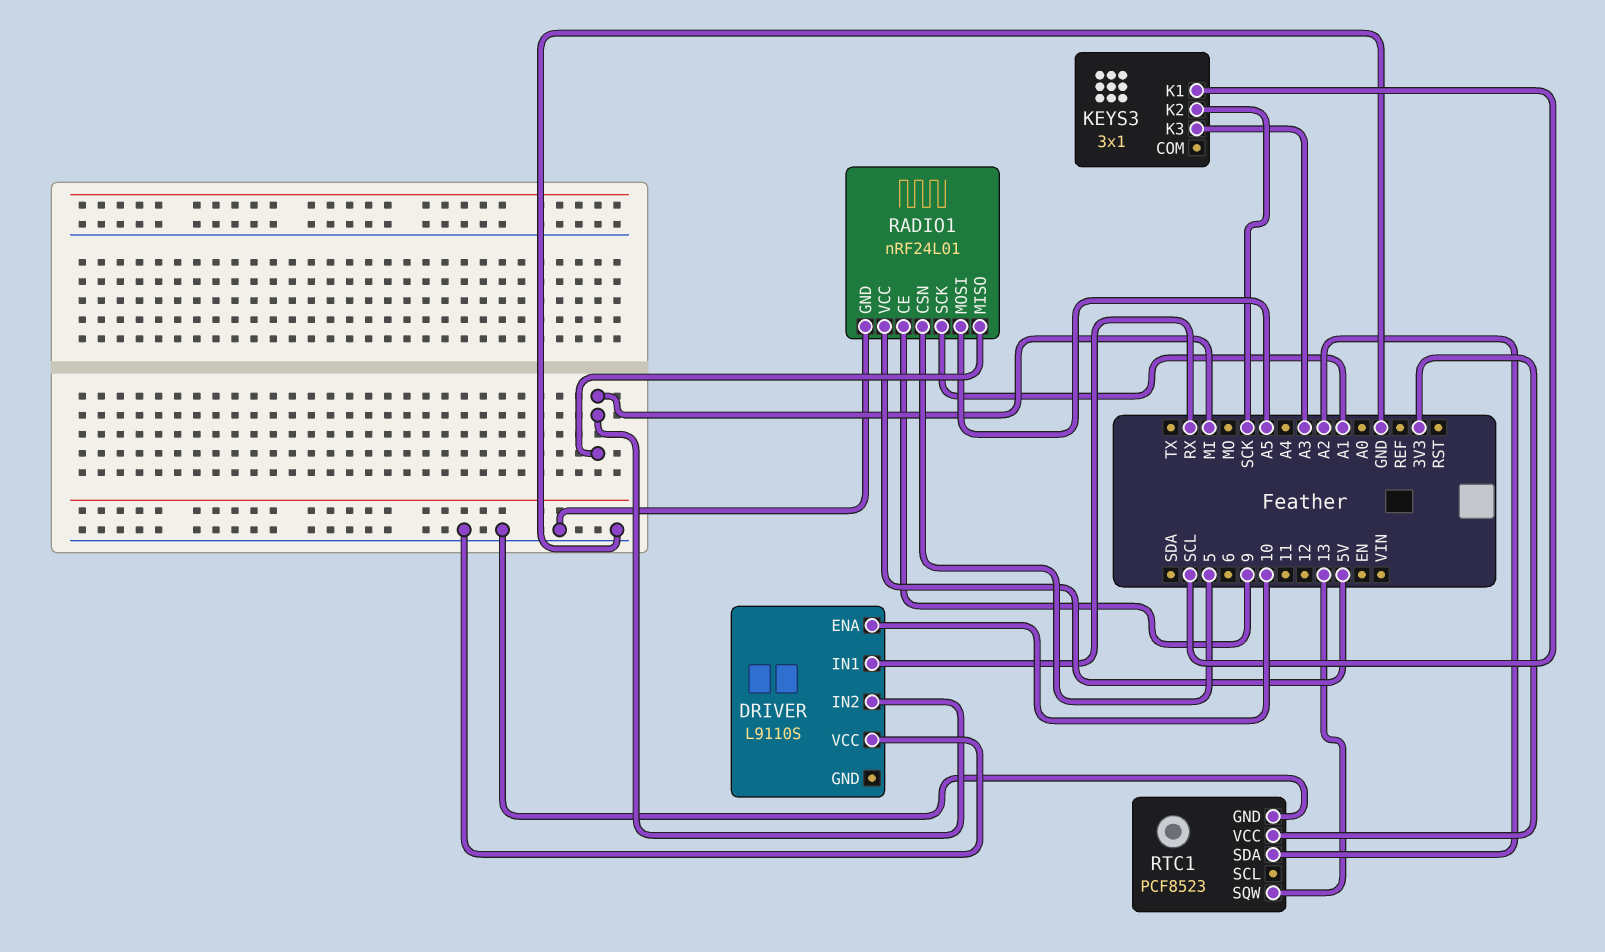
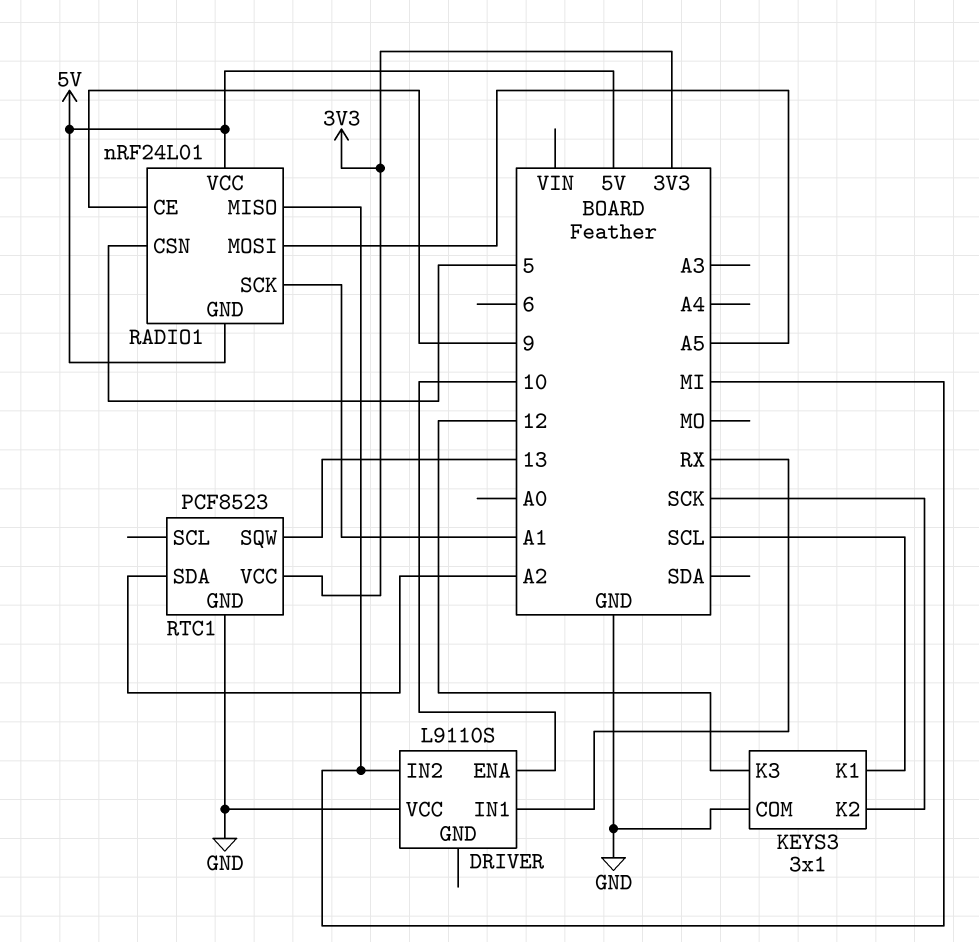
KEYS3 pin COM: none -> GND
KEYS3 pin K3: A3 -> 12
RADIO1 pin GND: GND -> 5V

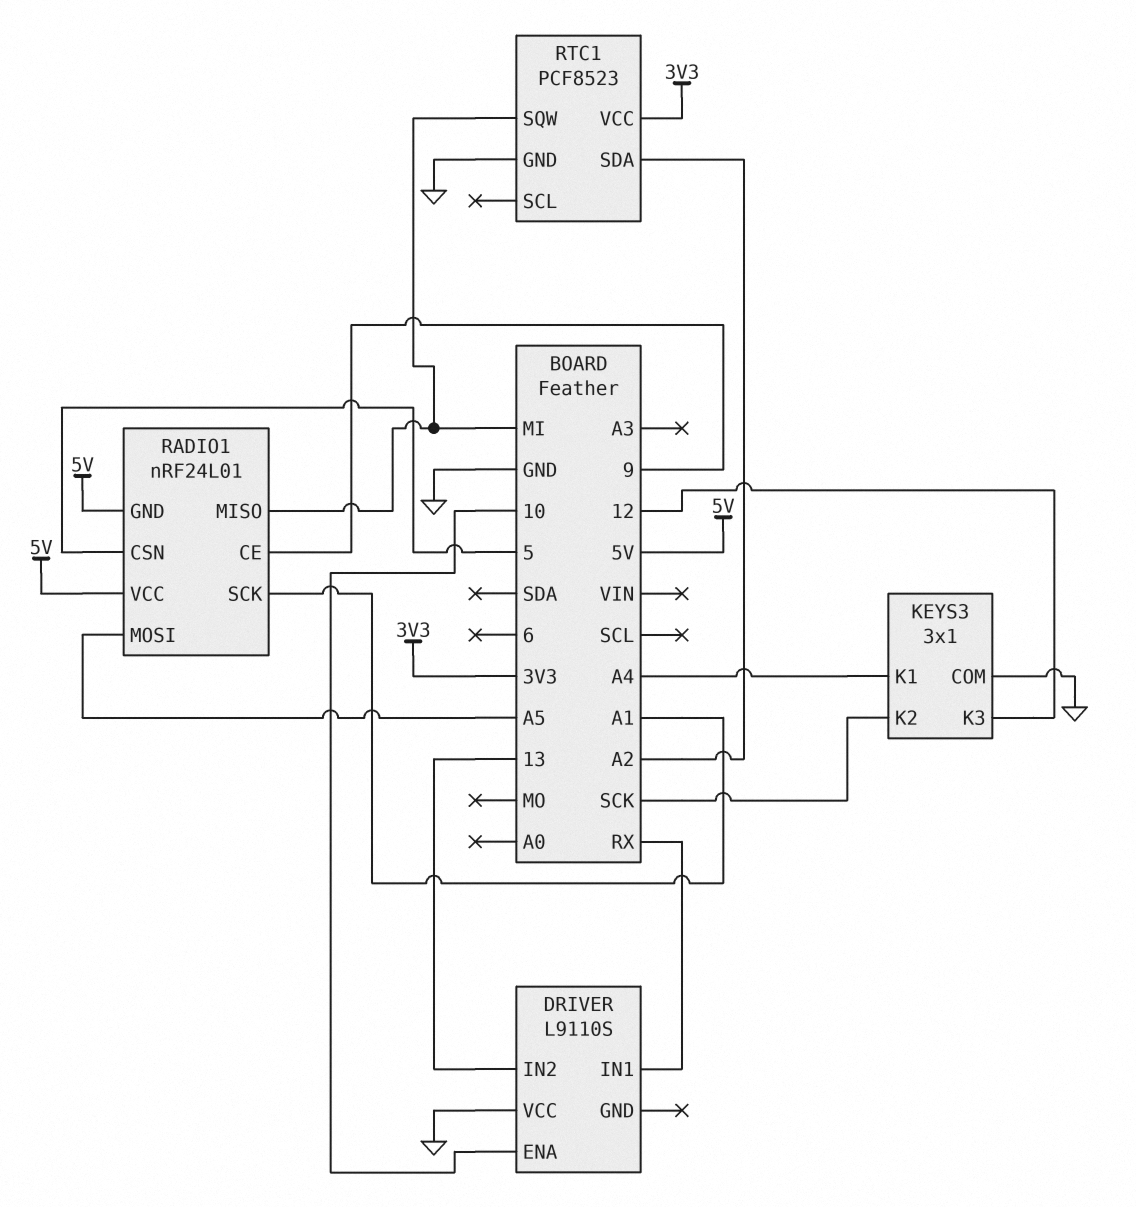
DRIVER pin IN2: MI -> 13
KEYS3 pin K1: SCL -> A4
RTC1 pin SQW: 13 -> MI

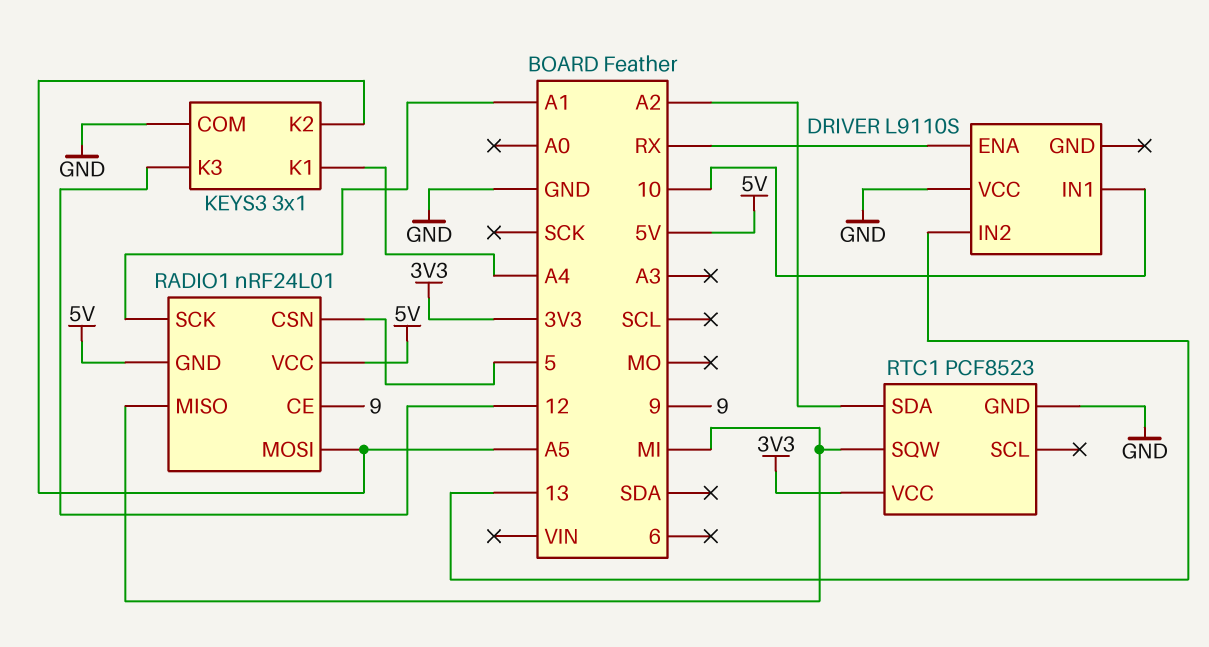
DRIVER pin ENA: 10 -> RX
DRIVER pin IN1: RX -> 10
KEYS3 pin K2: SCK -> A5

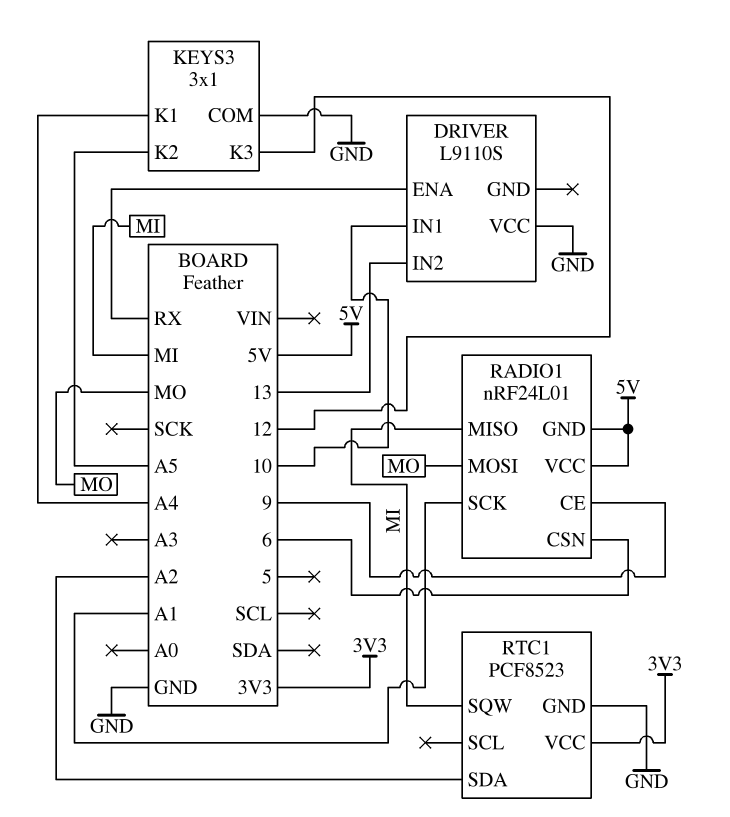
RADIO1 pin CSN: 5 -> 6
RADIO1 pin MOSI: A5 -> MO

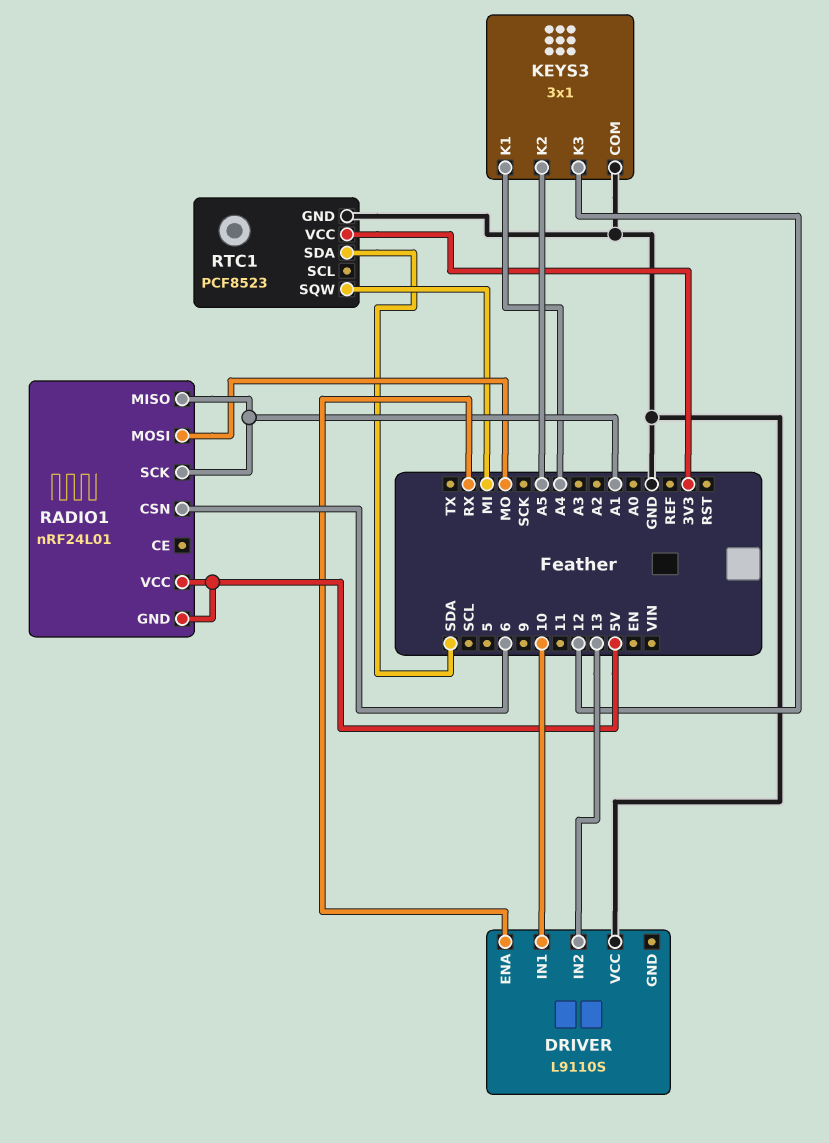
RADIO1 pin CE: 9 -> none
RADIO1 pin MISO: MI -> A1
RTC1 pin SDA: A2 -> SDA

